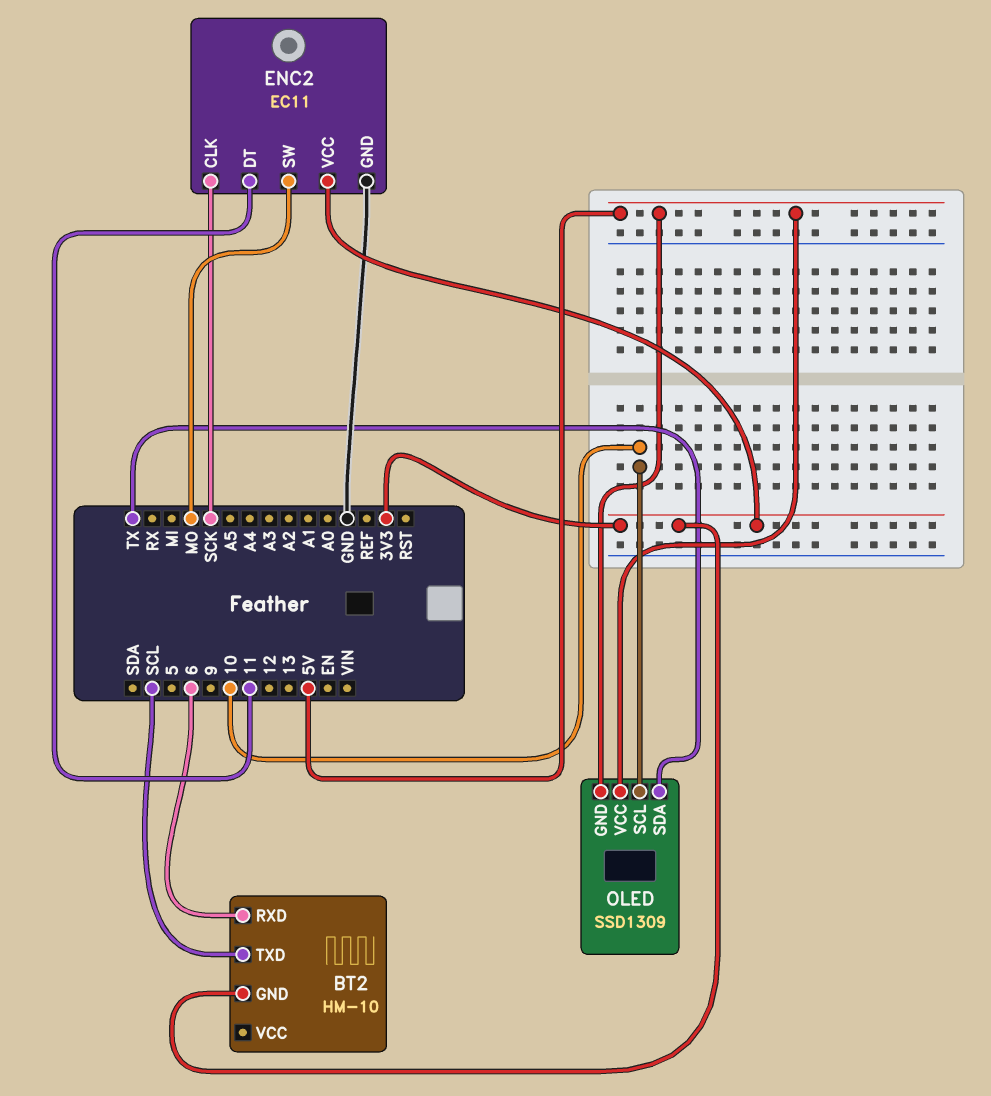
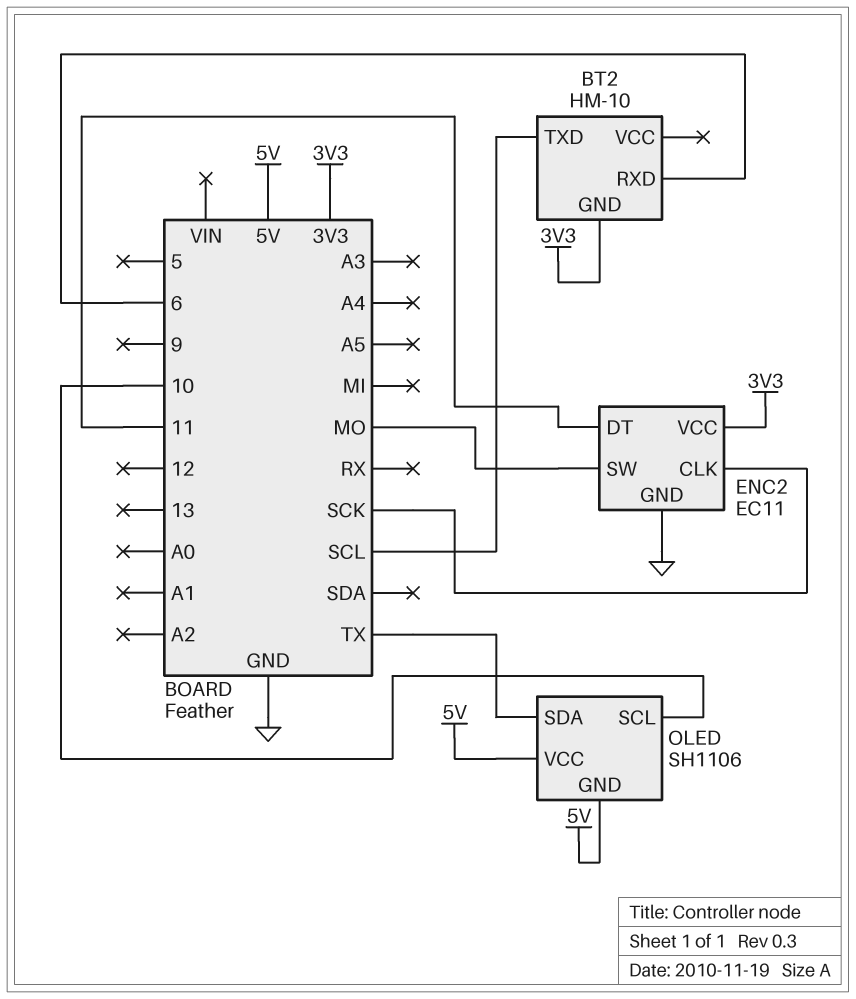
OLED: SSD1309 -> SH1106

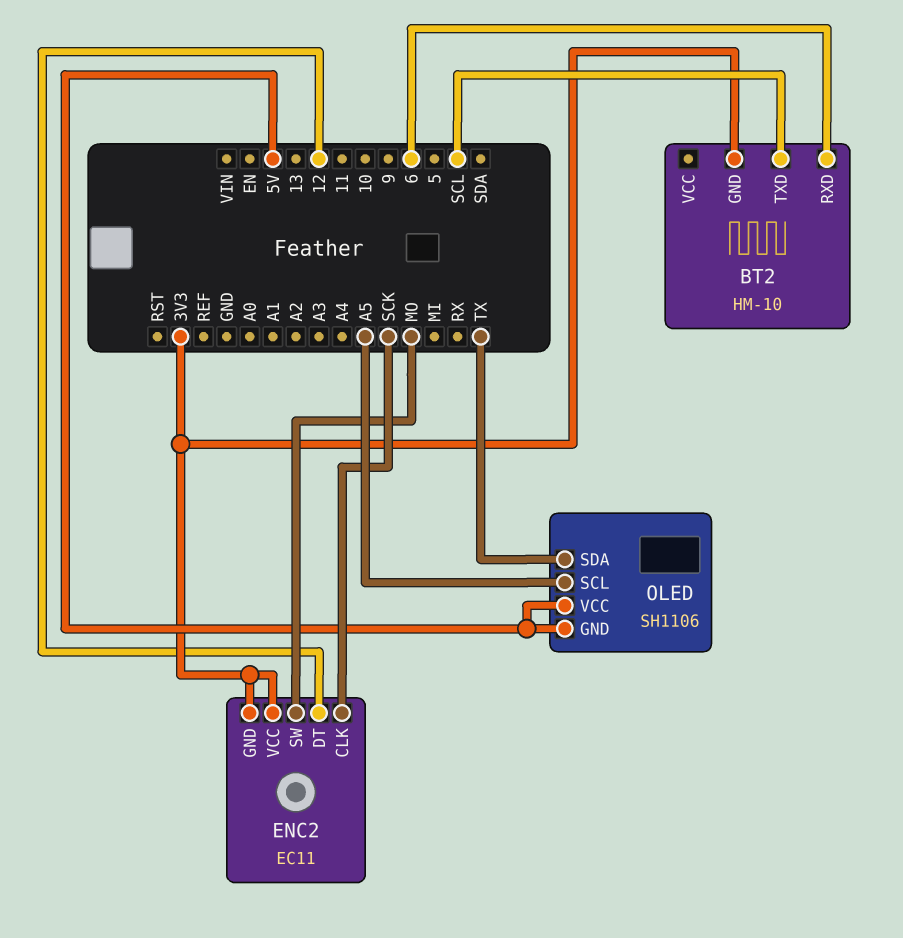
ENC2 pin DT: 11 -> 12
ENC2 pin GND: GND -> 3V3
OLED pin SCL: 10 -> A5

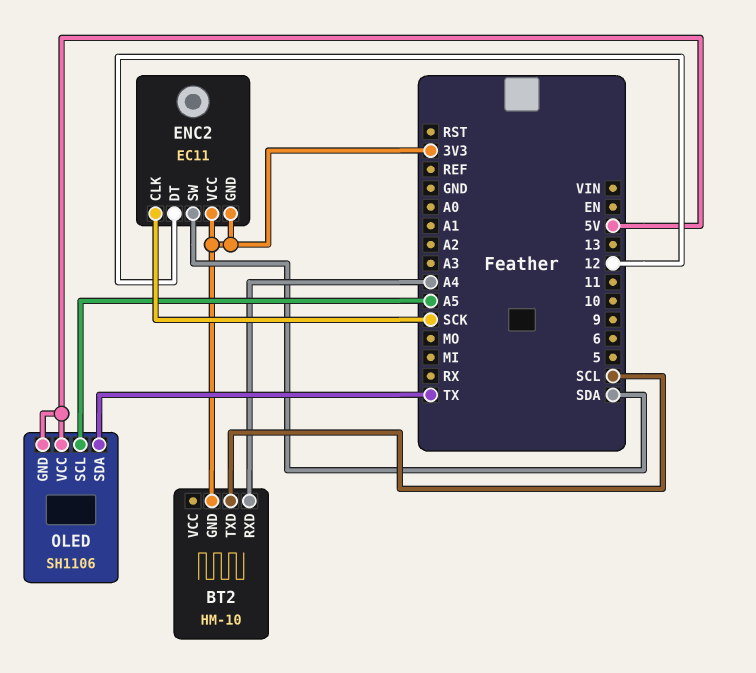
BT2 pin RXD: 6 -> A4
ENC2 pin SW: MO -> SDA

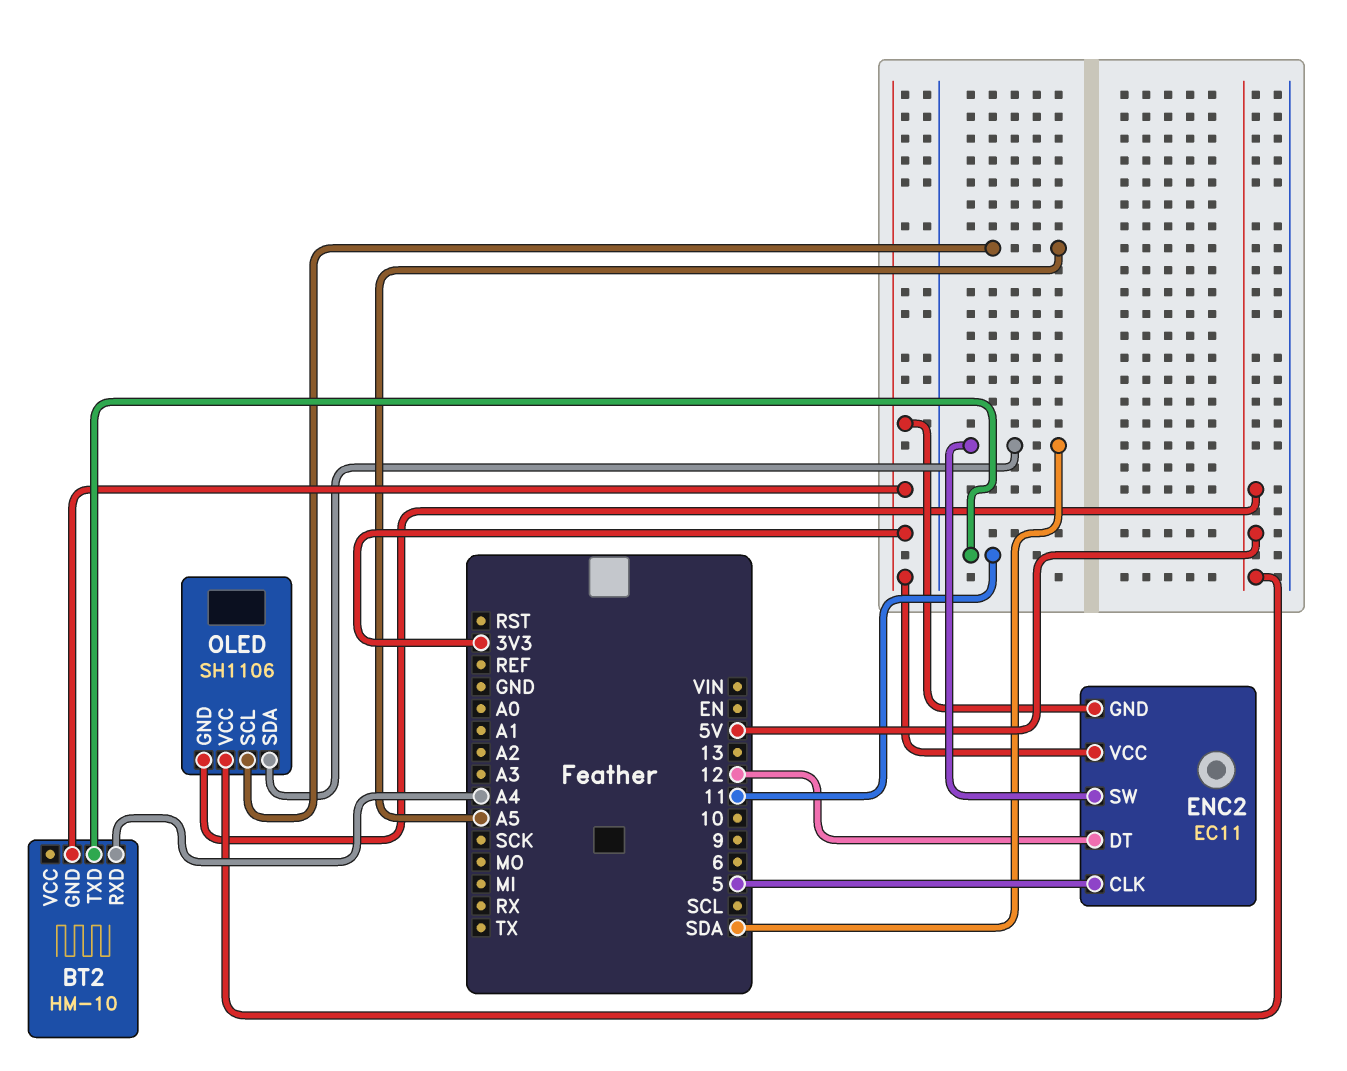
BT2 pin TXD: SCL -> 11
ENC2 pin CLK: SCK -> 5
OLED pin SDA: TX -> SDA

